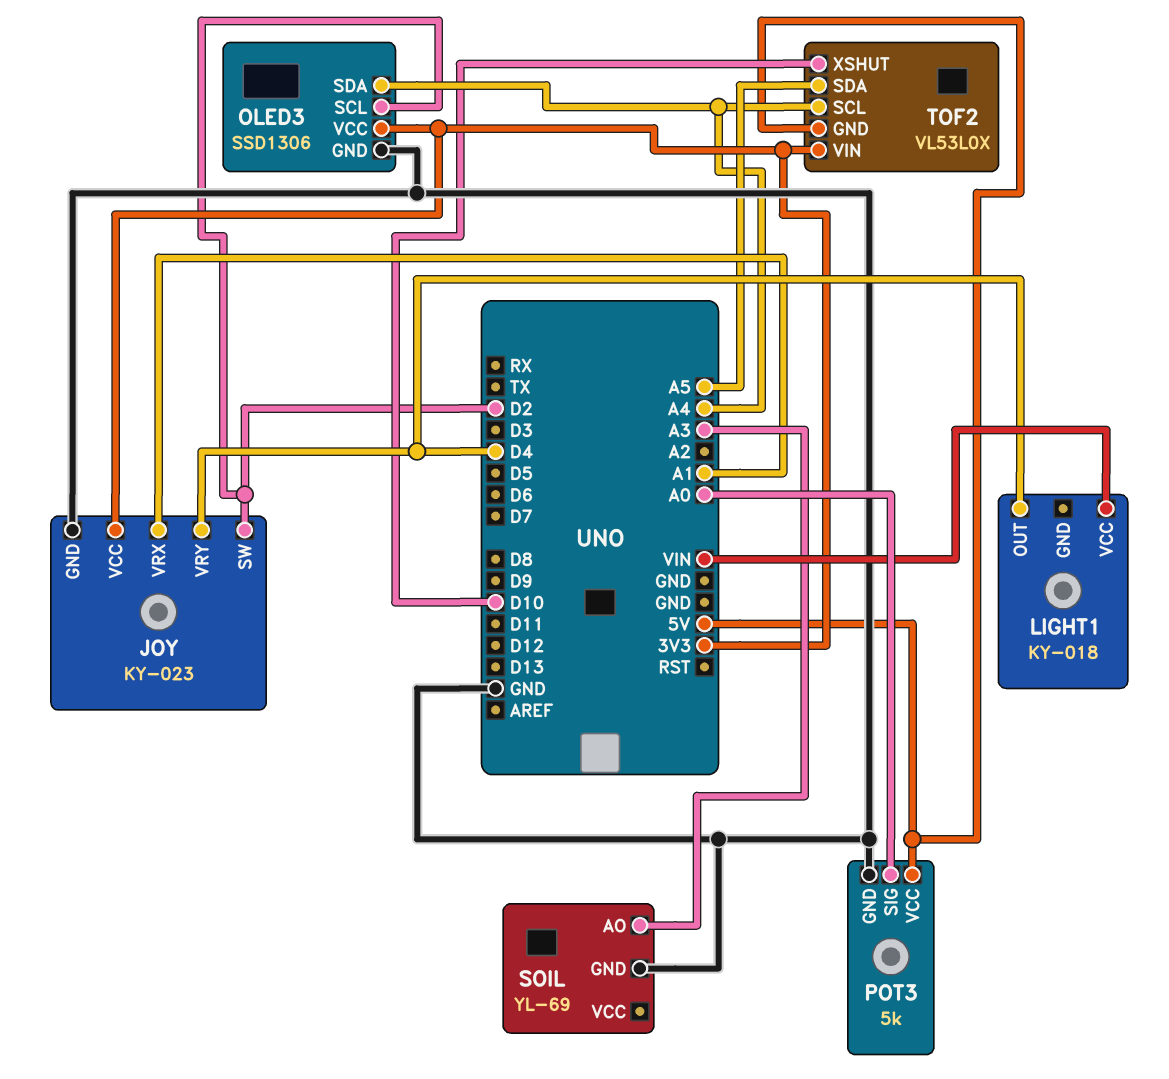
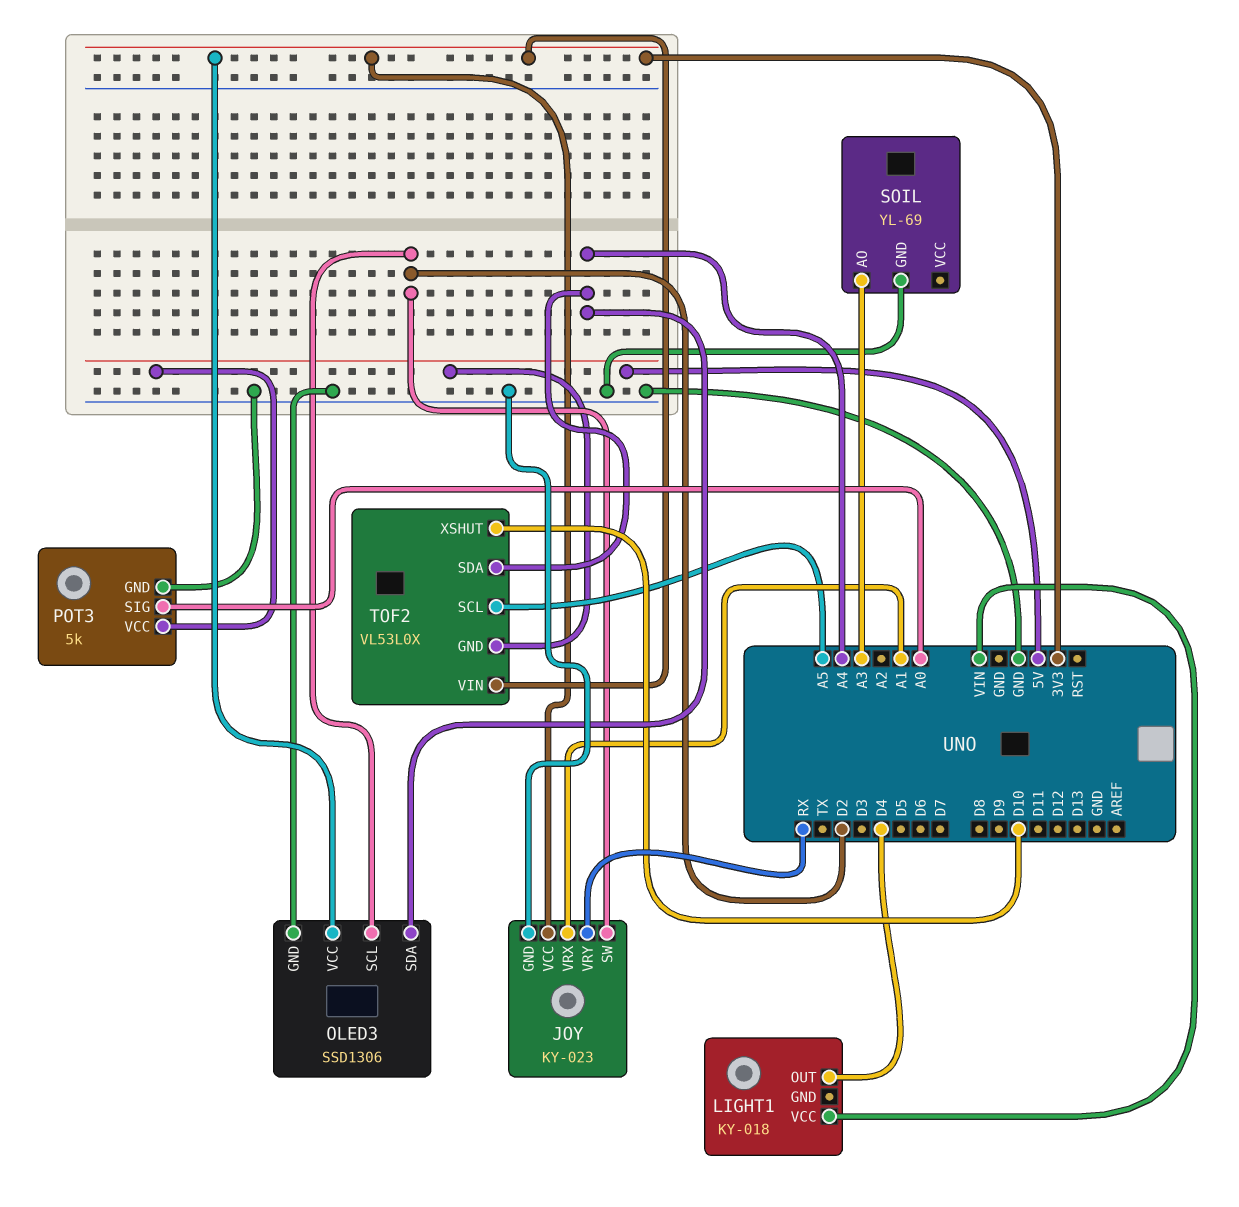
JOY pin VRY: D4 -> RX
TOF2 pin SCL: A4 -> A5
TOF2 pin SDA: A5 -> A4

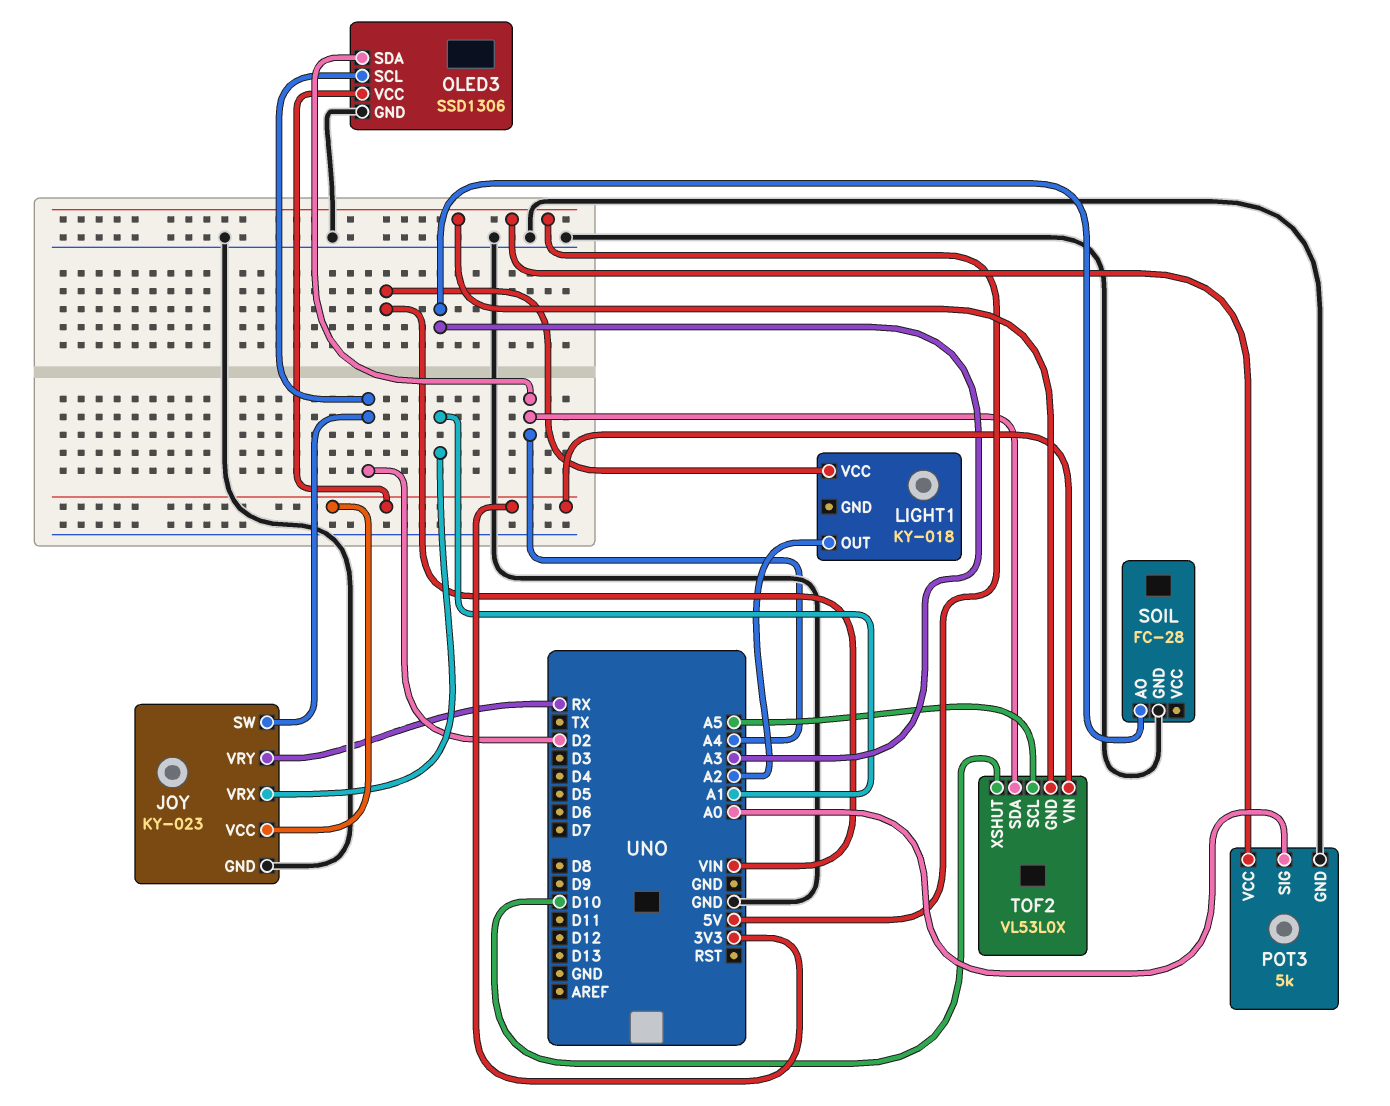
LIGHT1 pin OUT: D4 -> A2
SOIL: YL-69 -> FC-28

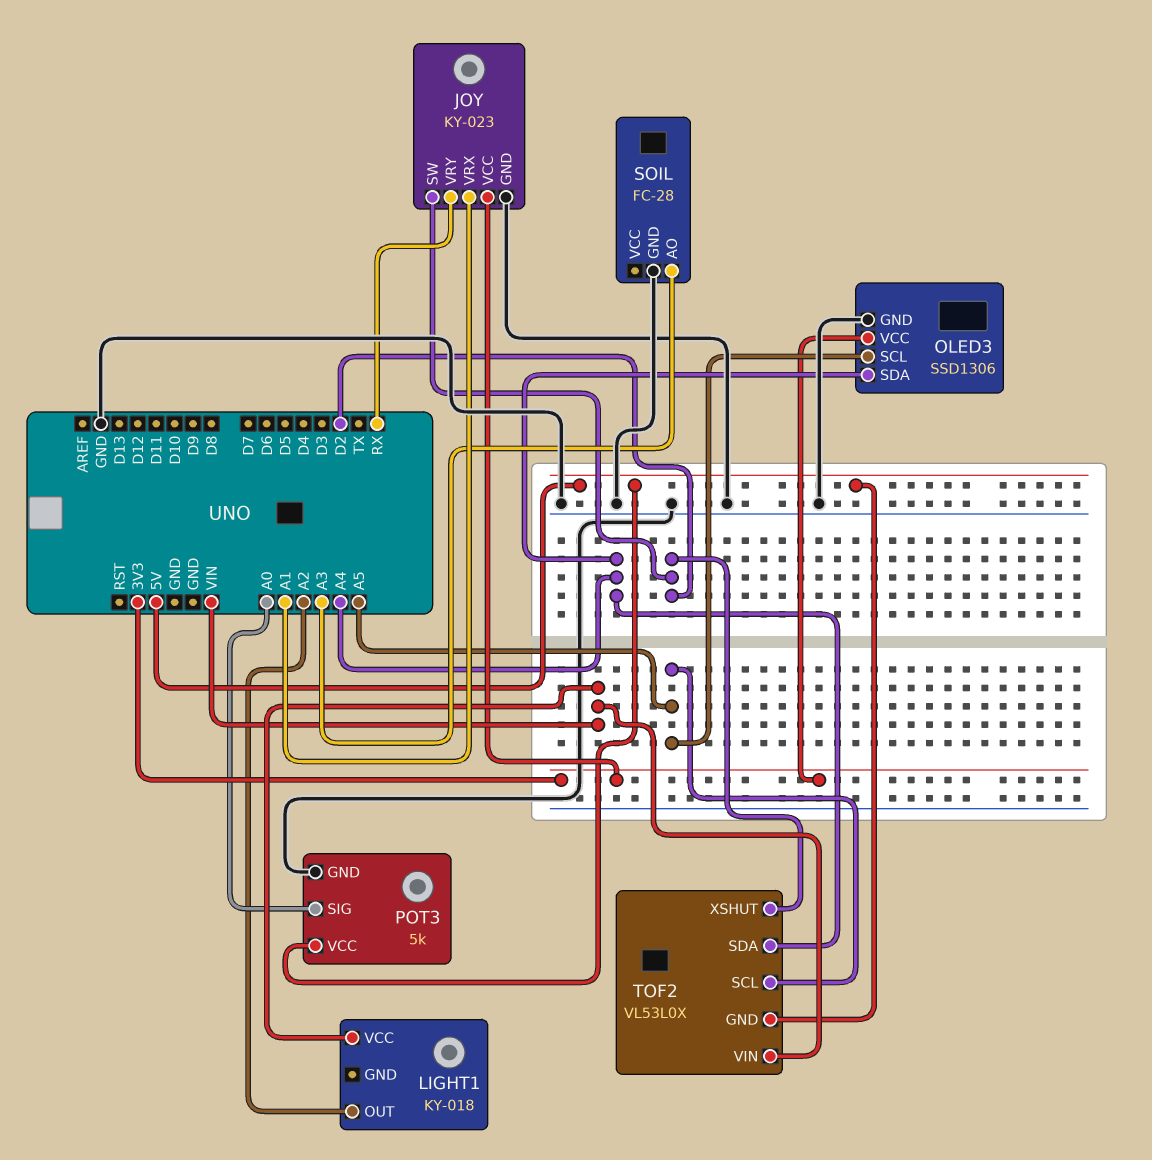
OLED3 pin SCL: D2 -> A5
TOF2 pin VIN: 3V3 -> VIN
TOF2 pin XSHUT: D10 -> D2

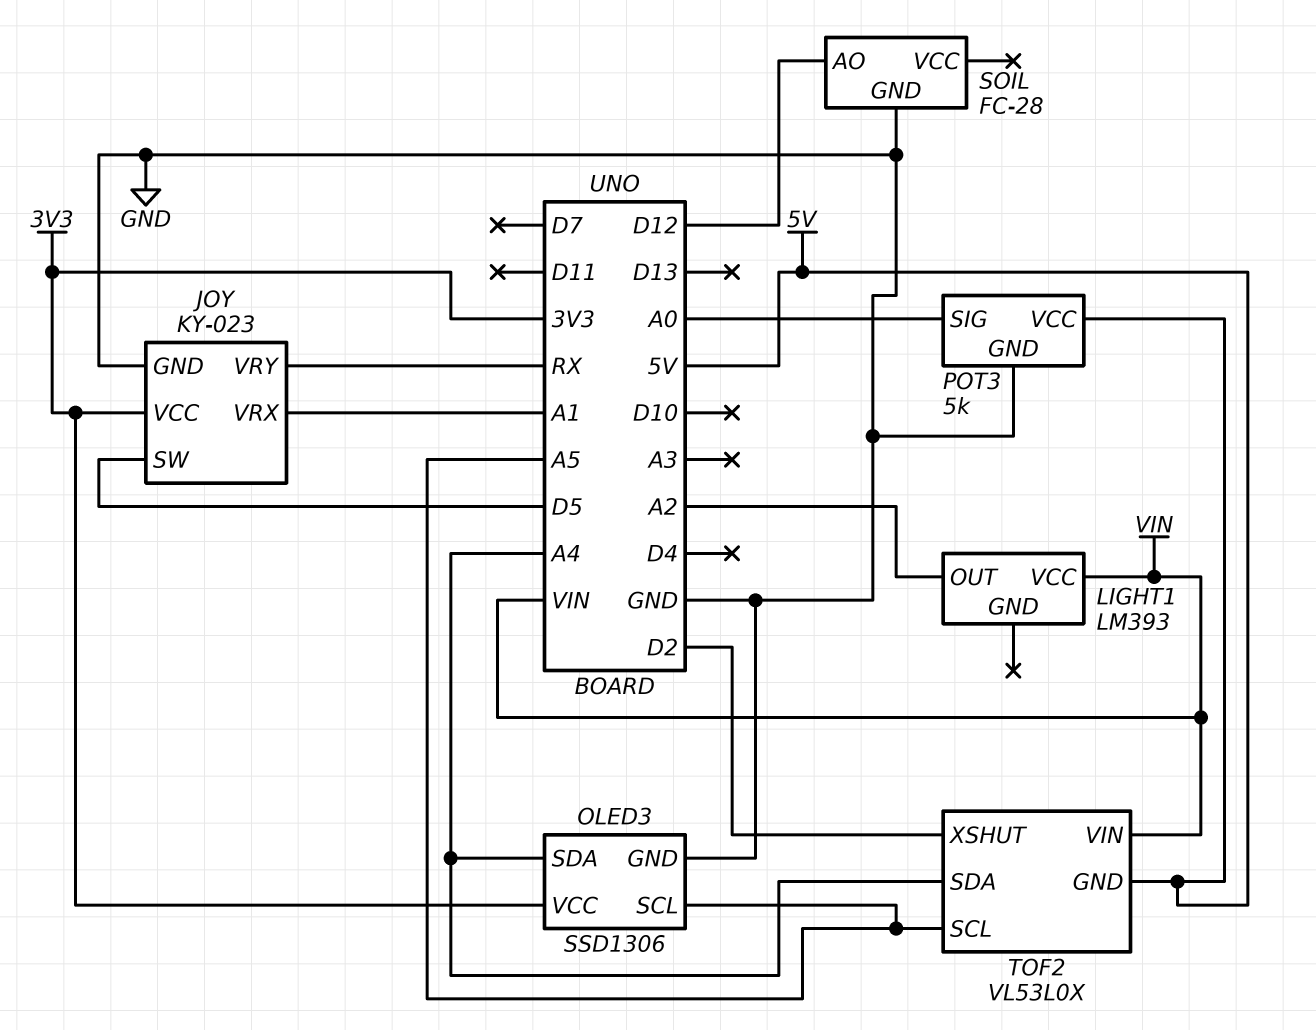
JOY pin SW: D2 -> D5
LIGHT1: KY-018 -> LM393
SOIL pin AO: A3 -> D12

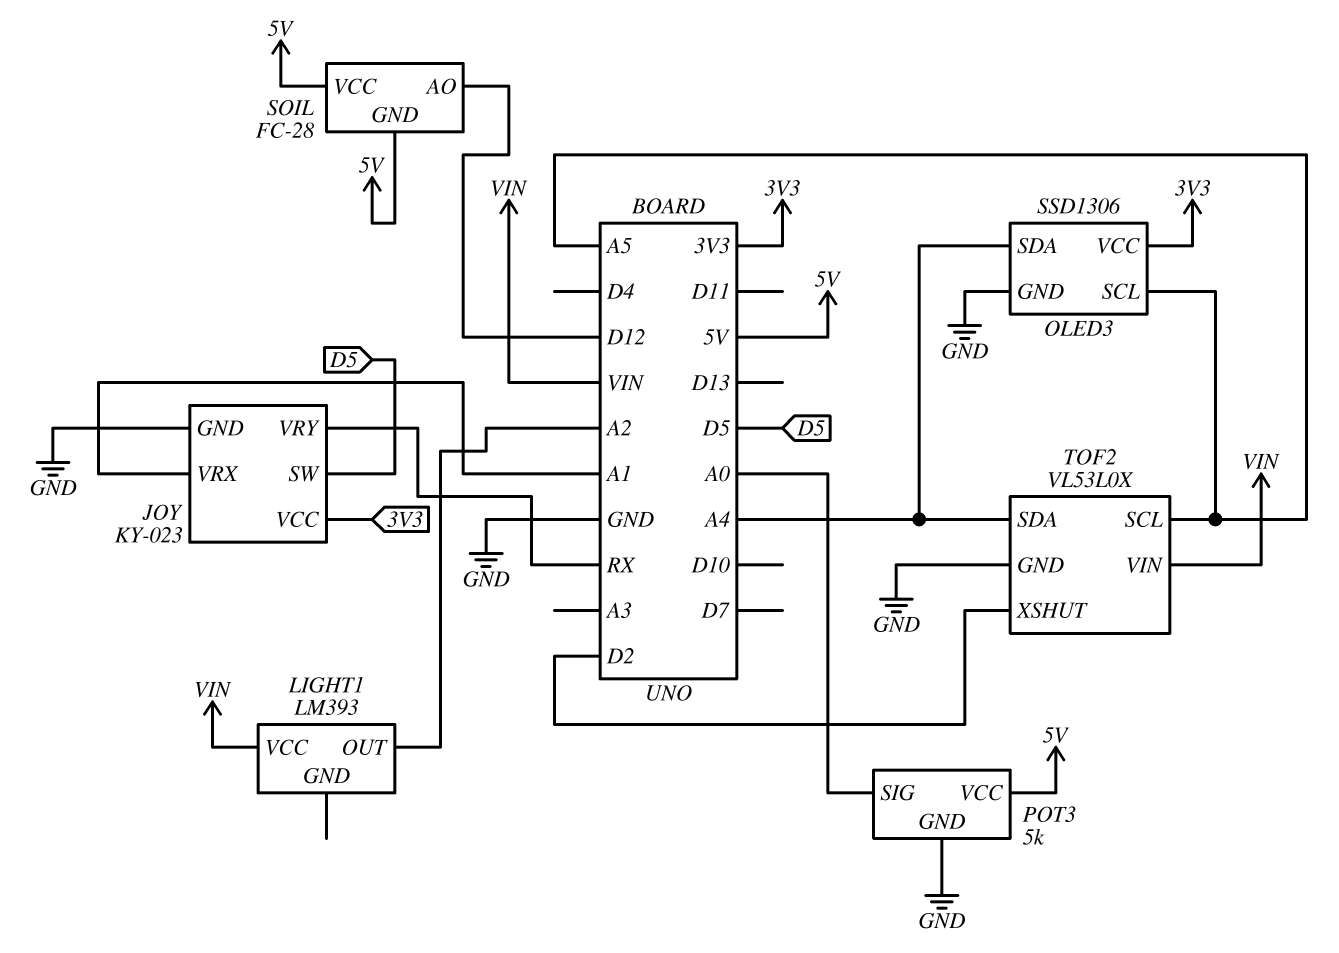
SOIL pin GND: GND -> 5V
SOIL pin VCC: none -> 5V
TOF2 pin GND: 5V -> GND

